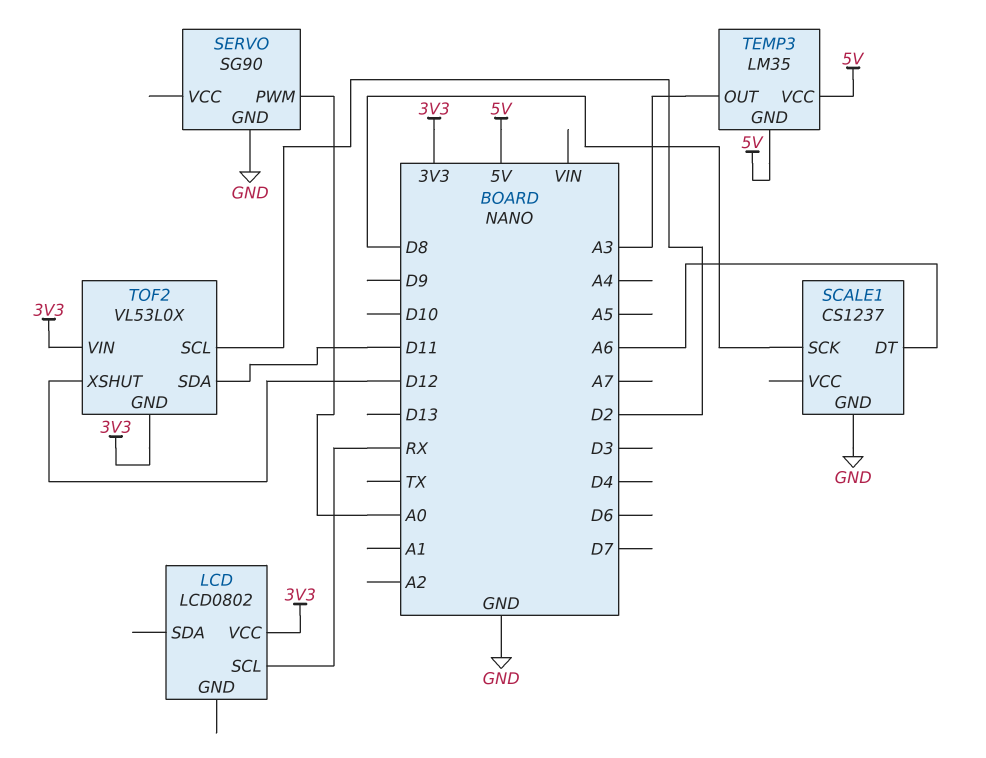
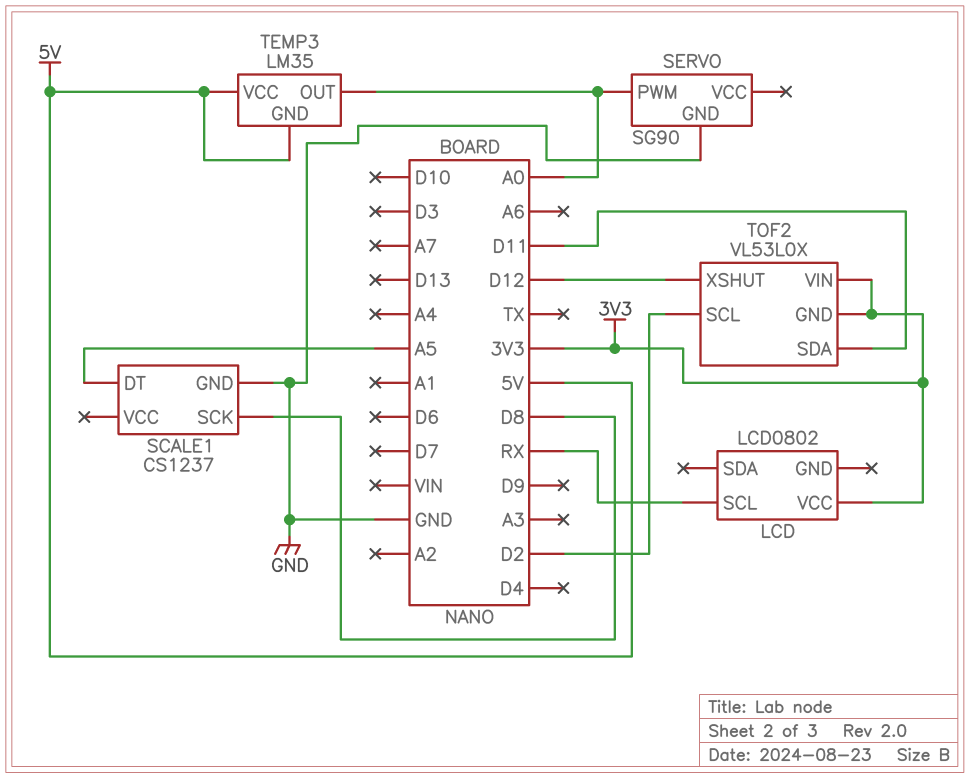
SCALE1 pin DT: A6 -> A5
TEMP3 pin OUT: A3 -> A0

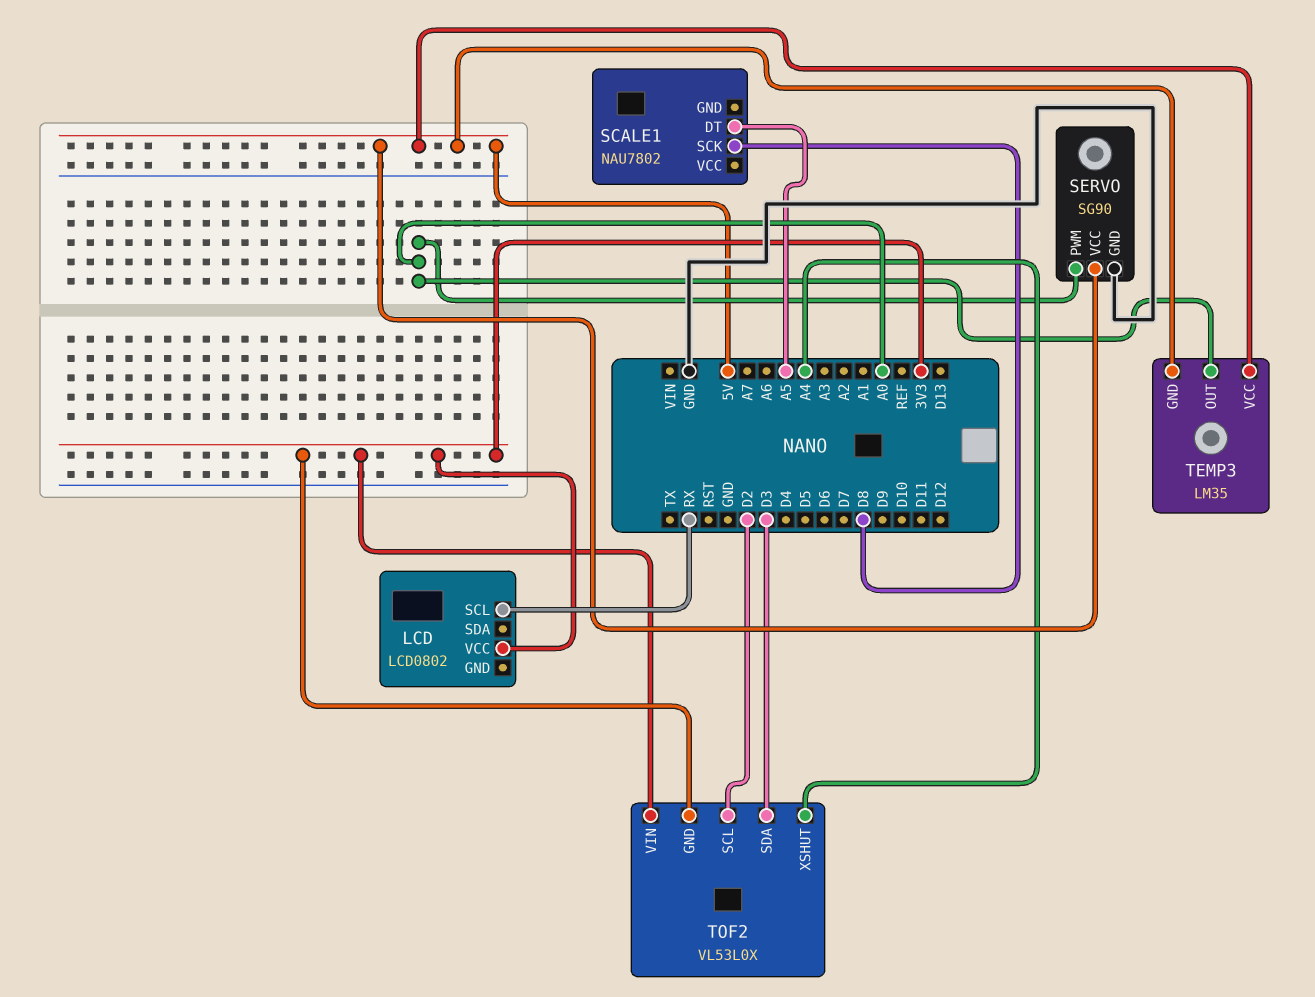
SCALE1: CS1237 -> NAU7802
SCALE1 pin GND: GND -> none
SERVO pin VCC: none -> 5V
TOF2 pin SDA: D11 -> D3
TOF2 pin XSHUT: D12 -> A4

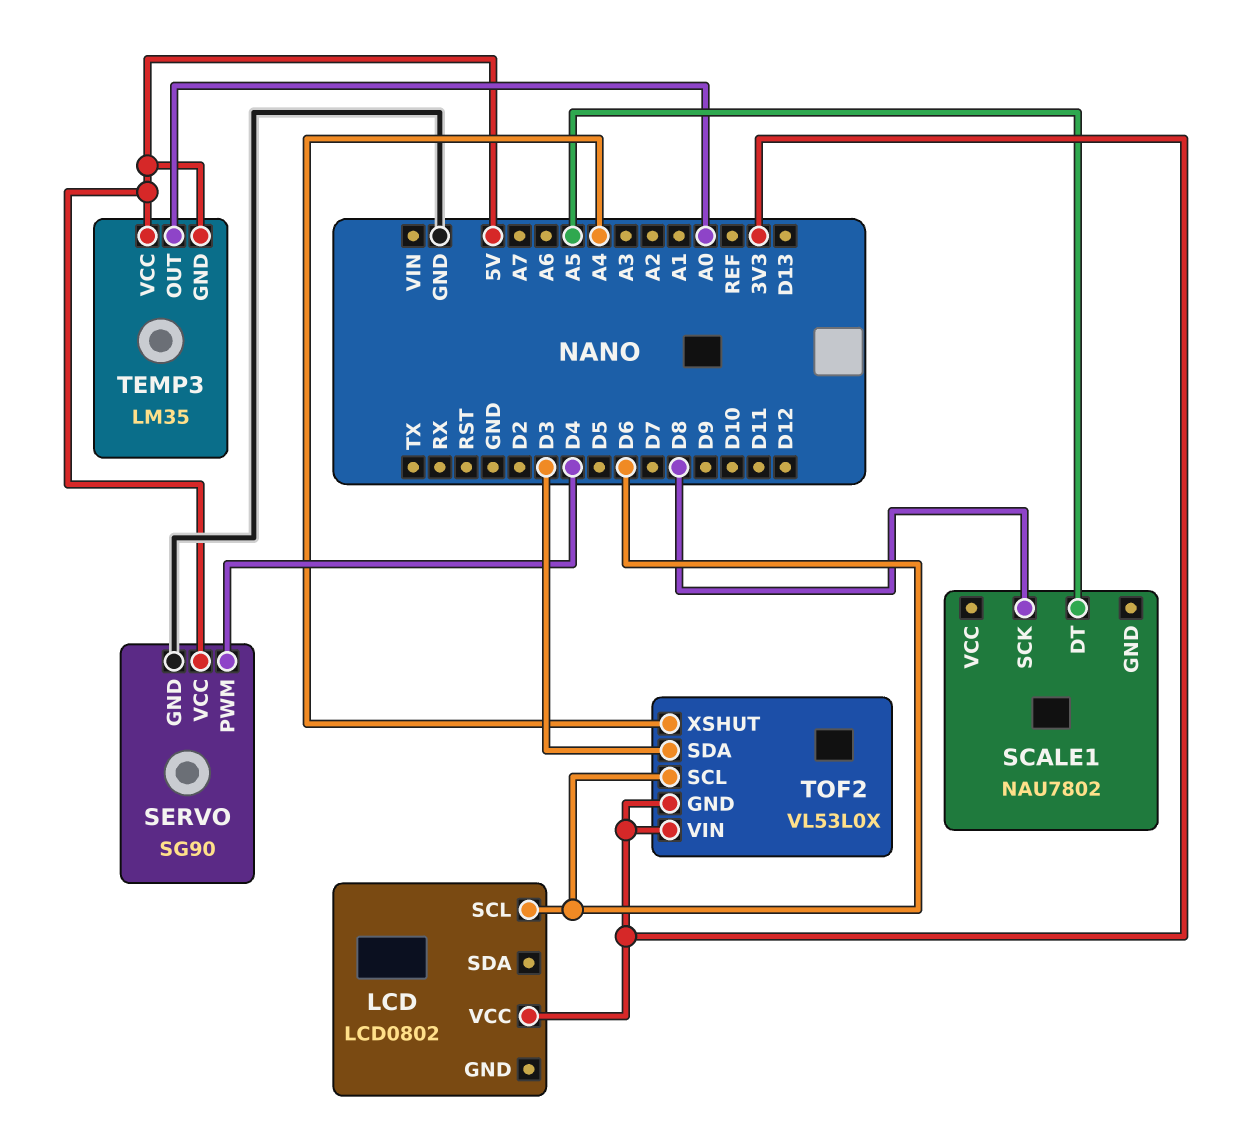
LCD pin SCL: RX -> D6
SERVO pin PWM: A0 -> D4
TOF2 pin SCL: D2 -> D6

